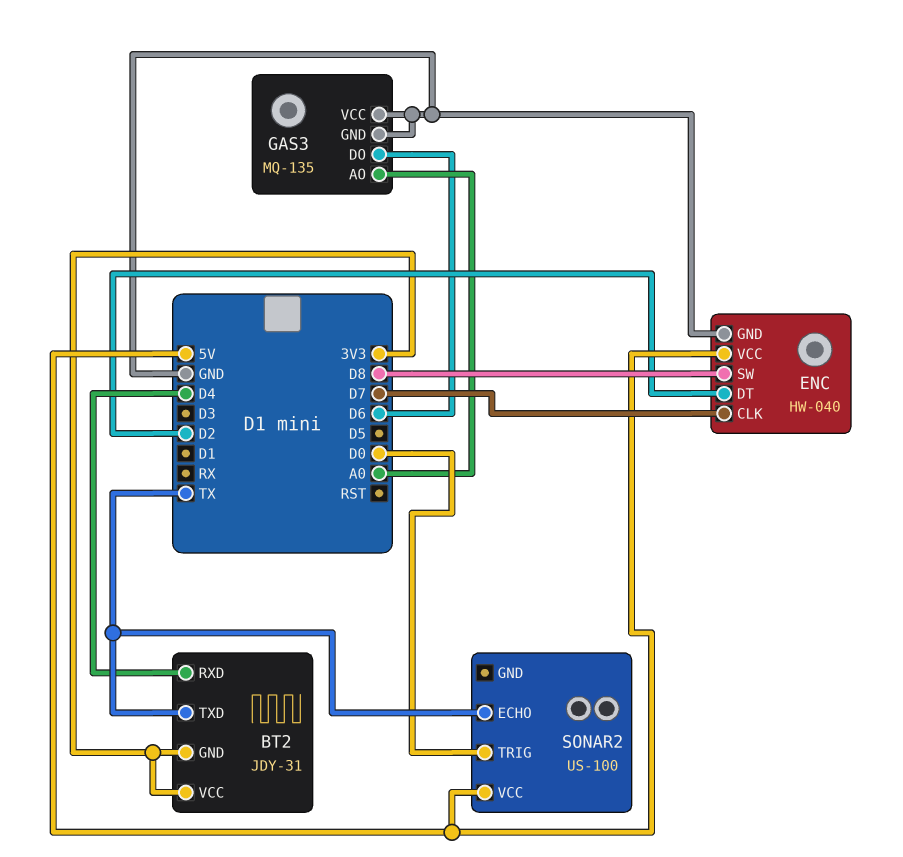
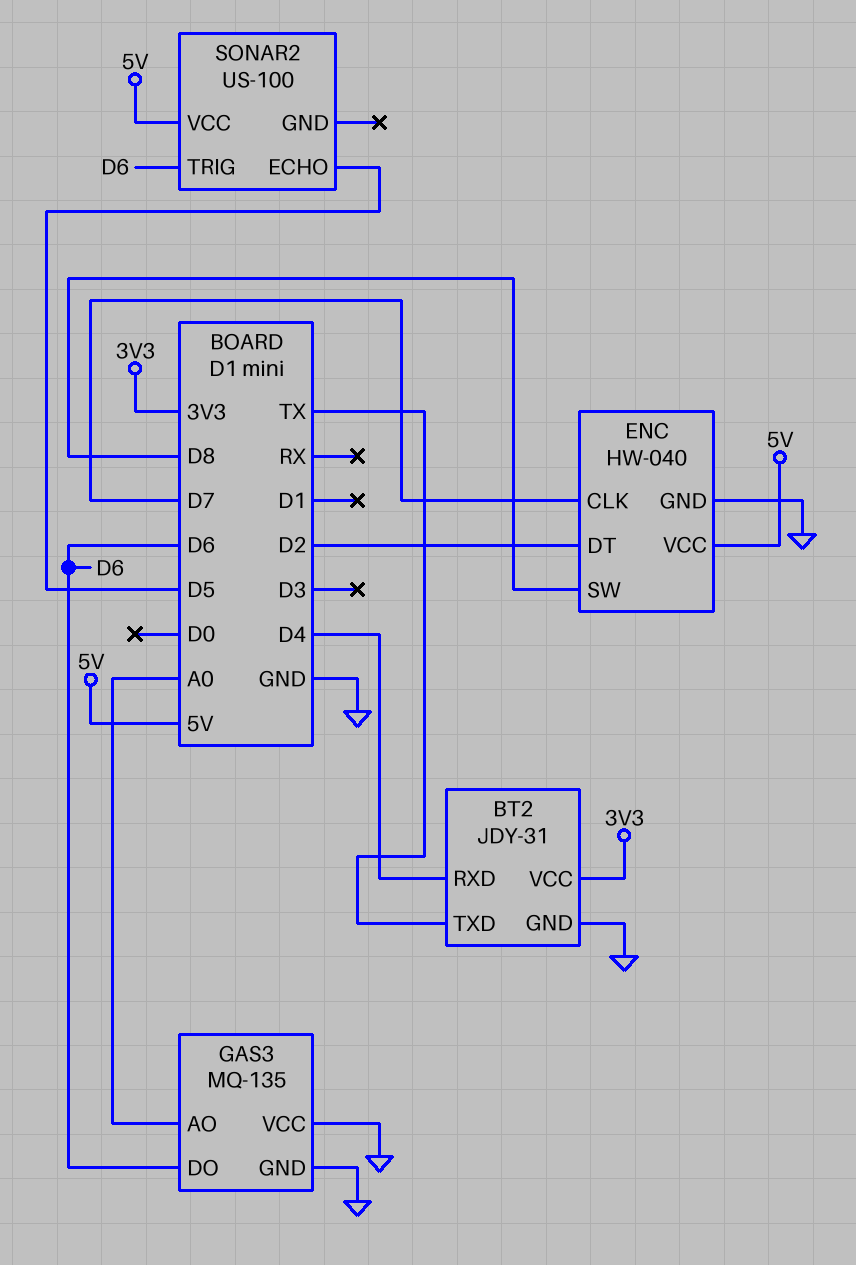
BT2 pin GND: 3V3 -> GND
SONAR2 pin ECHO: TX -> D5
SONAR2 pin TRIG: D0 -> D6

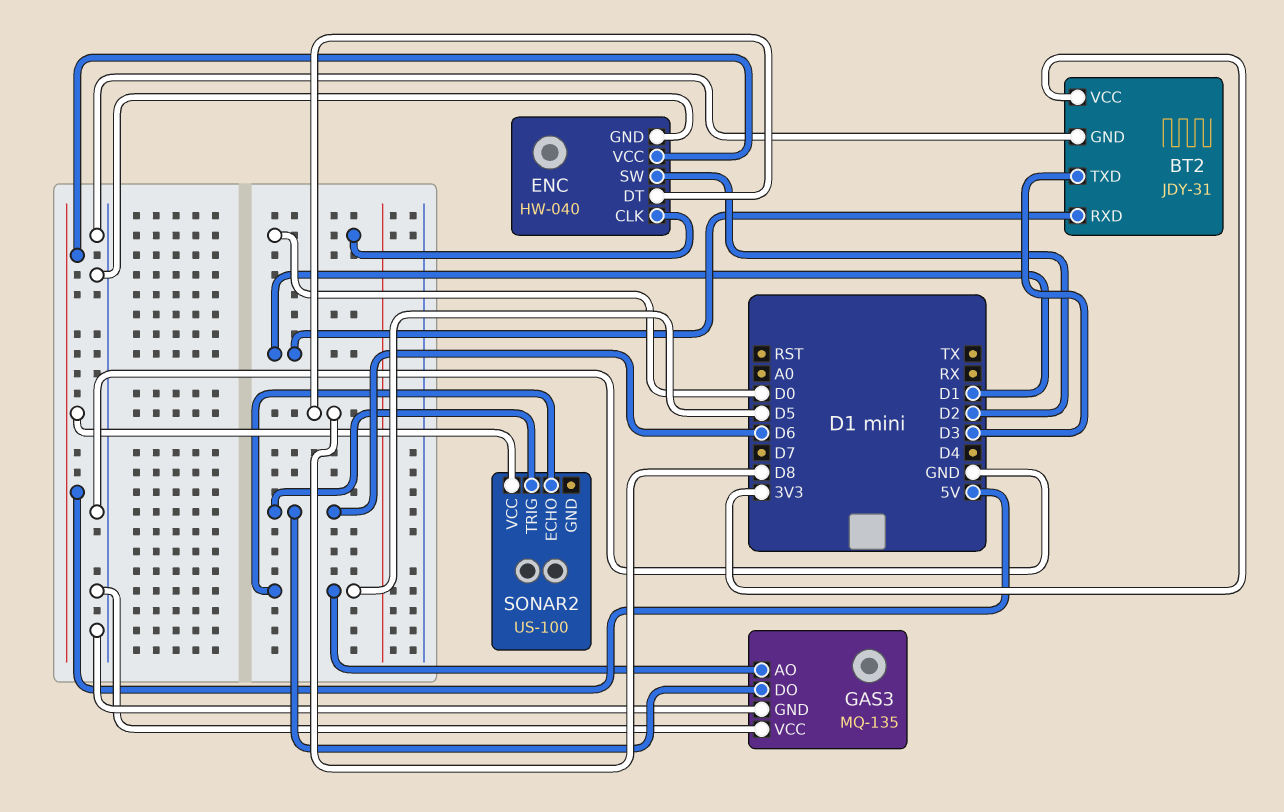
BT2 pin RXD: D4 -> D1
BT2 pin TXD: TX -> D3
ENC pin CLK: D7 -> D0
ENC pin DT: D2 -> D8
ENC pin SW: D8 -> D2
GAS3 pin AO: A0 -> D5

